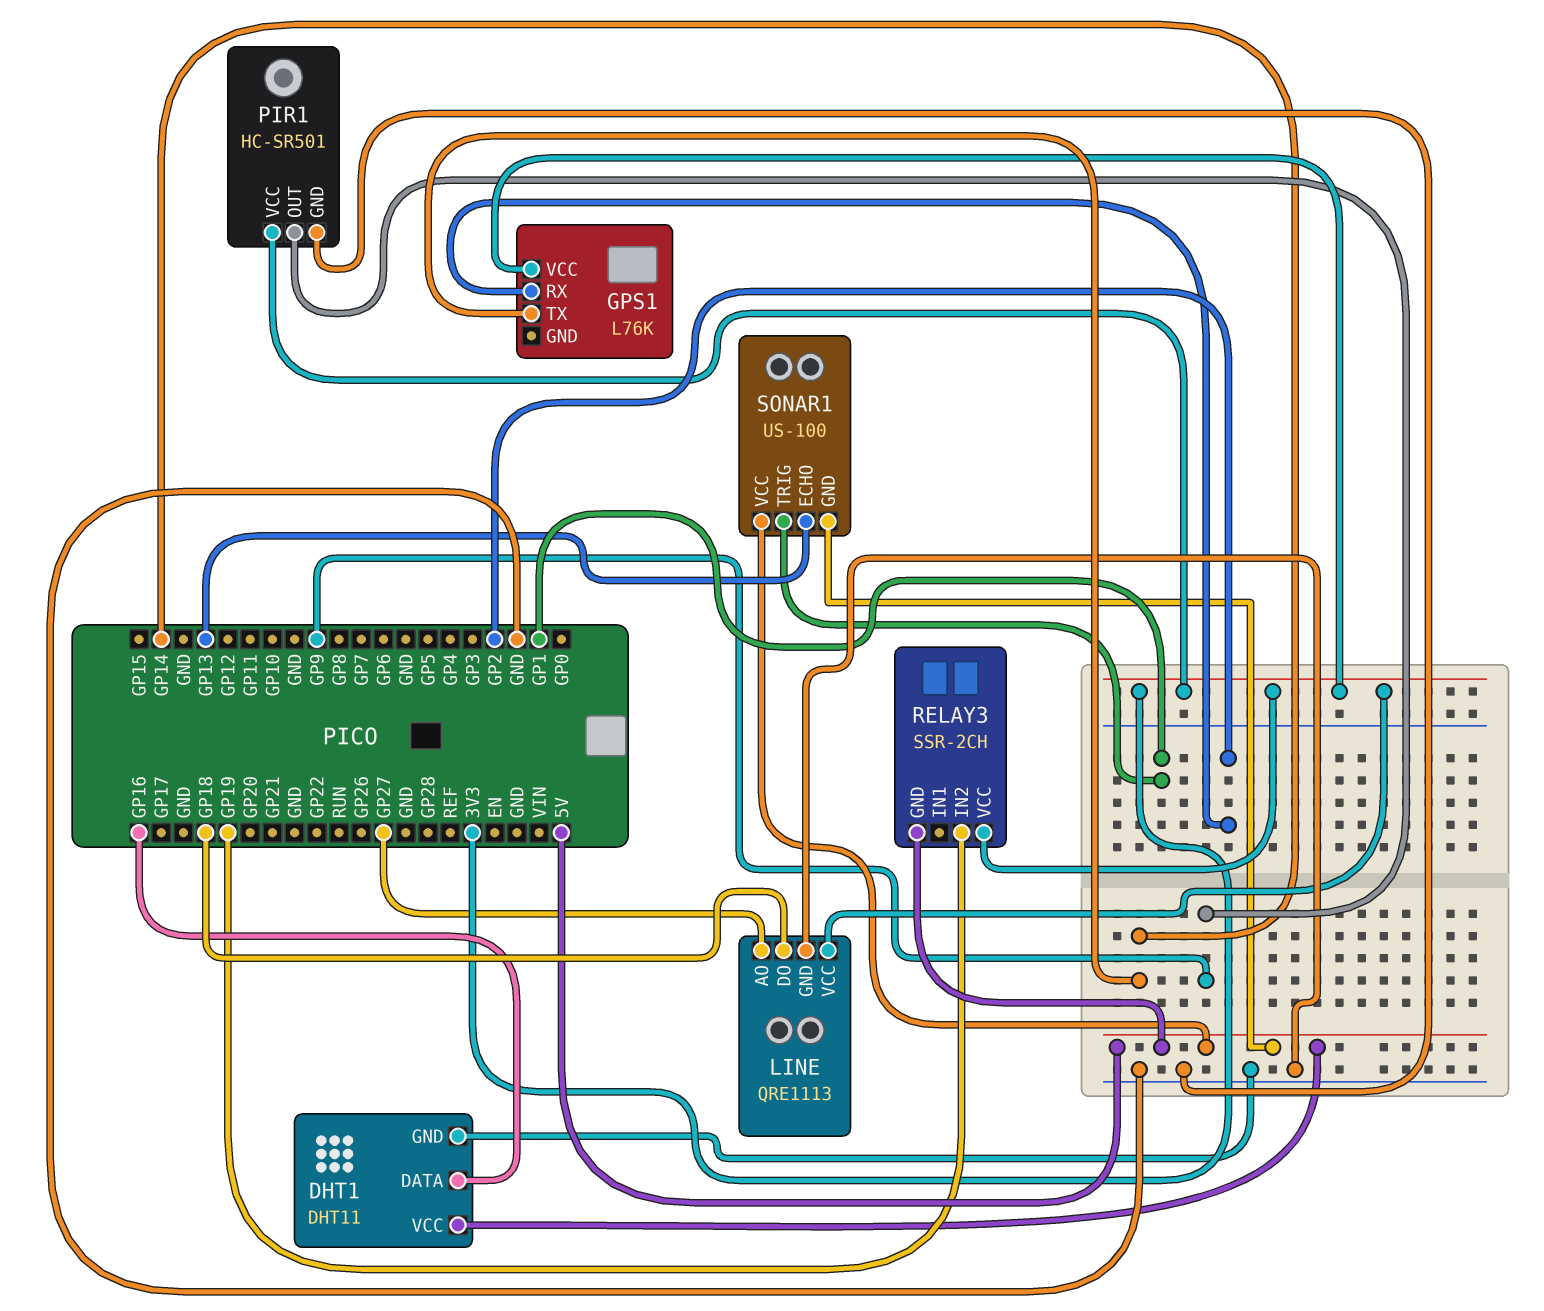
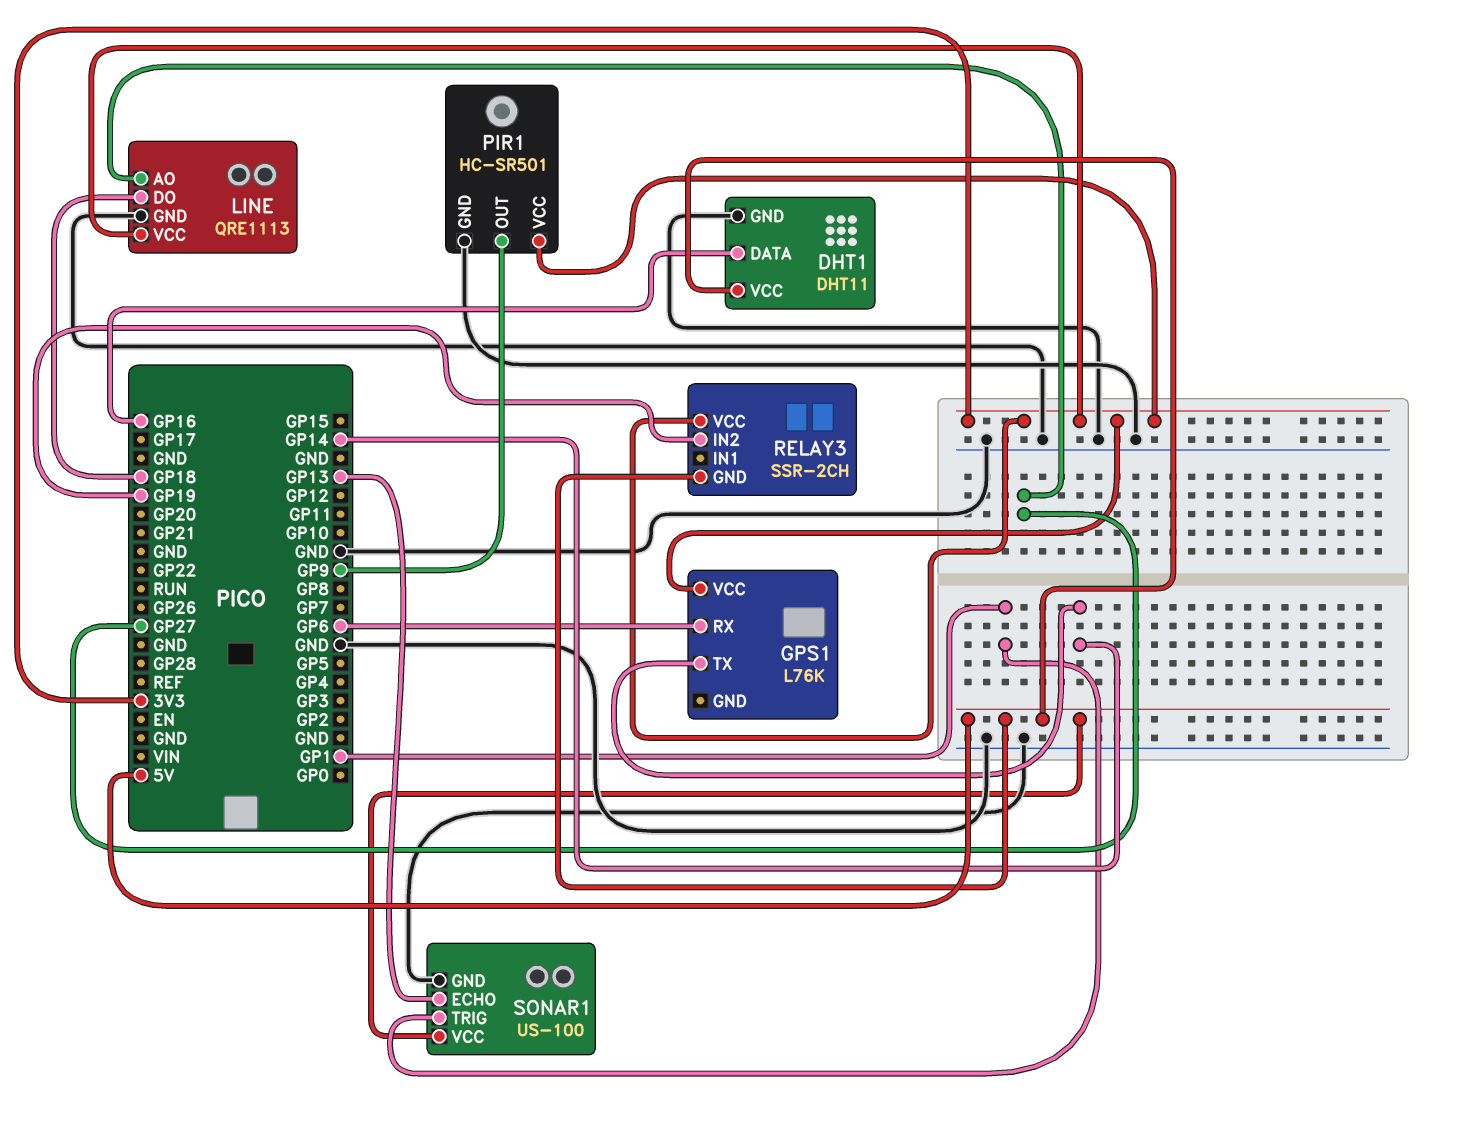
GPS1 pin RX: GP2 -> GP6
SONAR1 pin GND: 5V -> GND

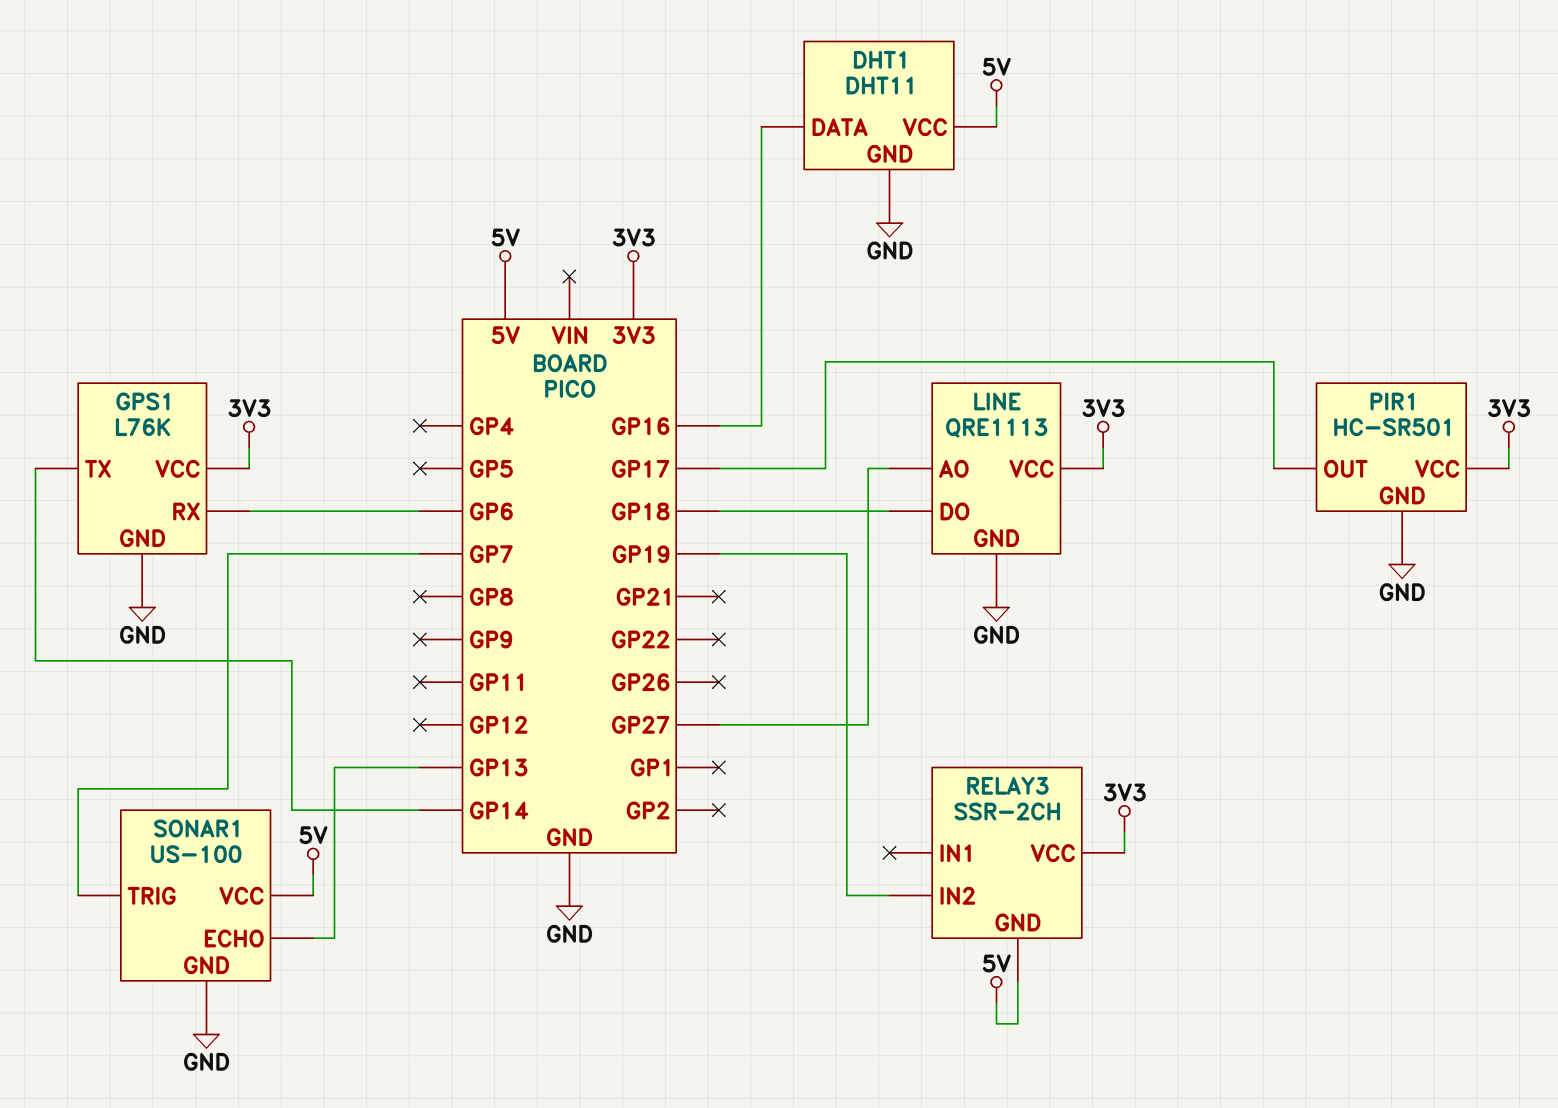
GPS1 pin GND: none -> GND
PIR1 pin OUT: GP9 -> GP17
SONAR1 pin TRIG: GP1 -> GP7

